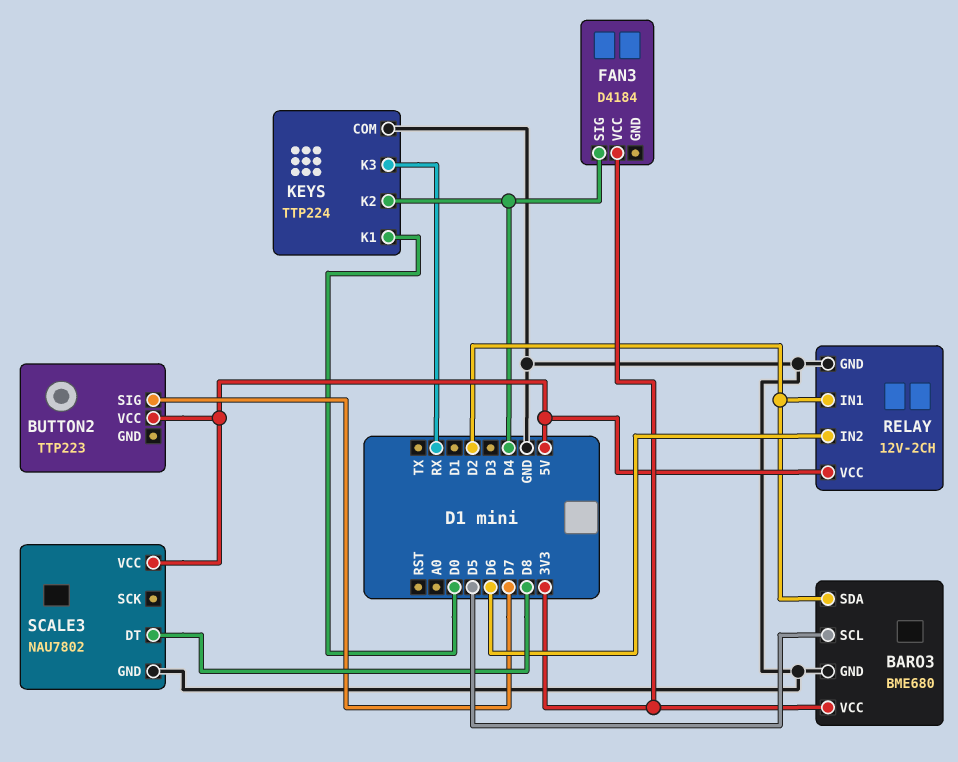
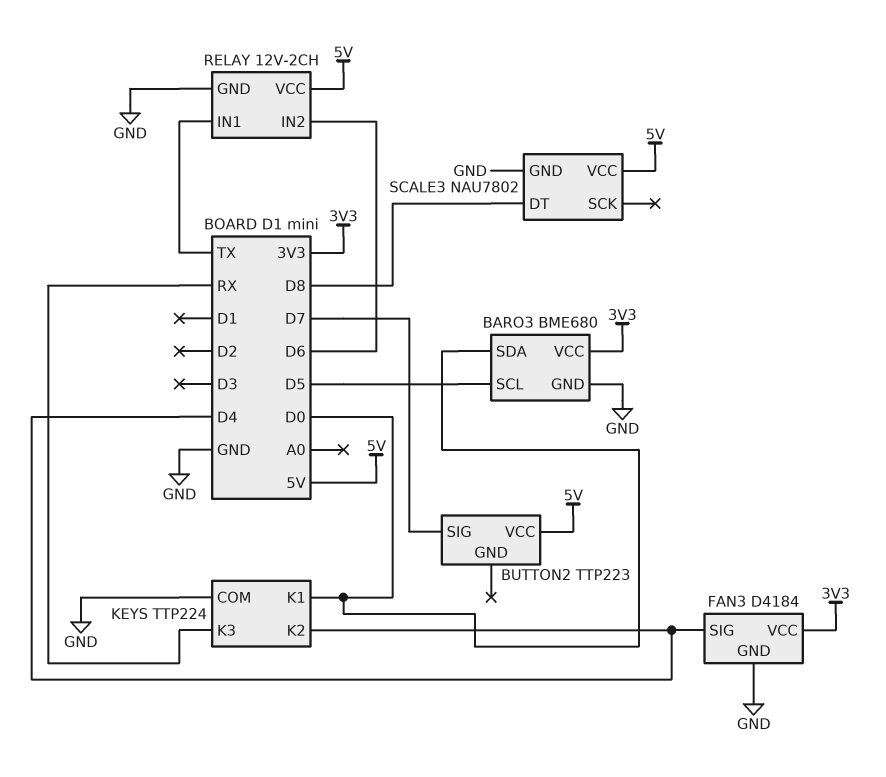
BARO3 pin SDA: D2 -> D0
FAN3 pin GND: none -> GND
RELAY pin IN1: D2 -> TX

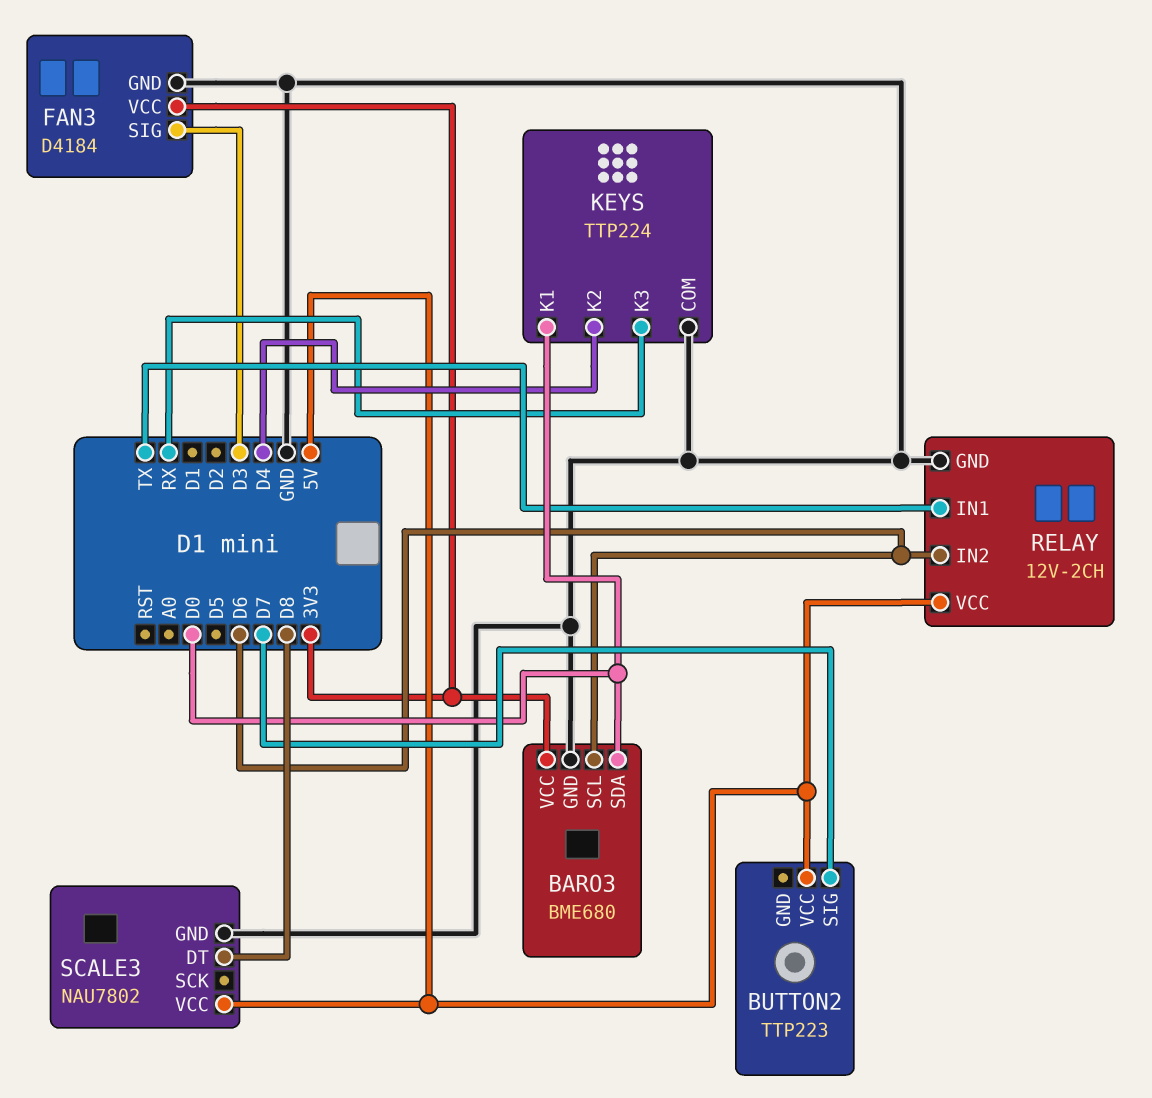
BARO3 pin SCL: D5 -> D6
FAN3 pin SIG: D4 -> D3

